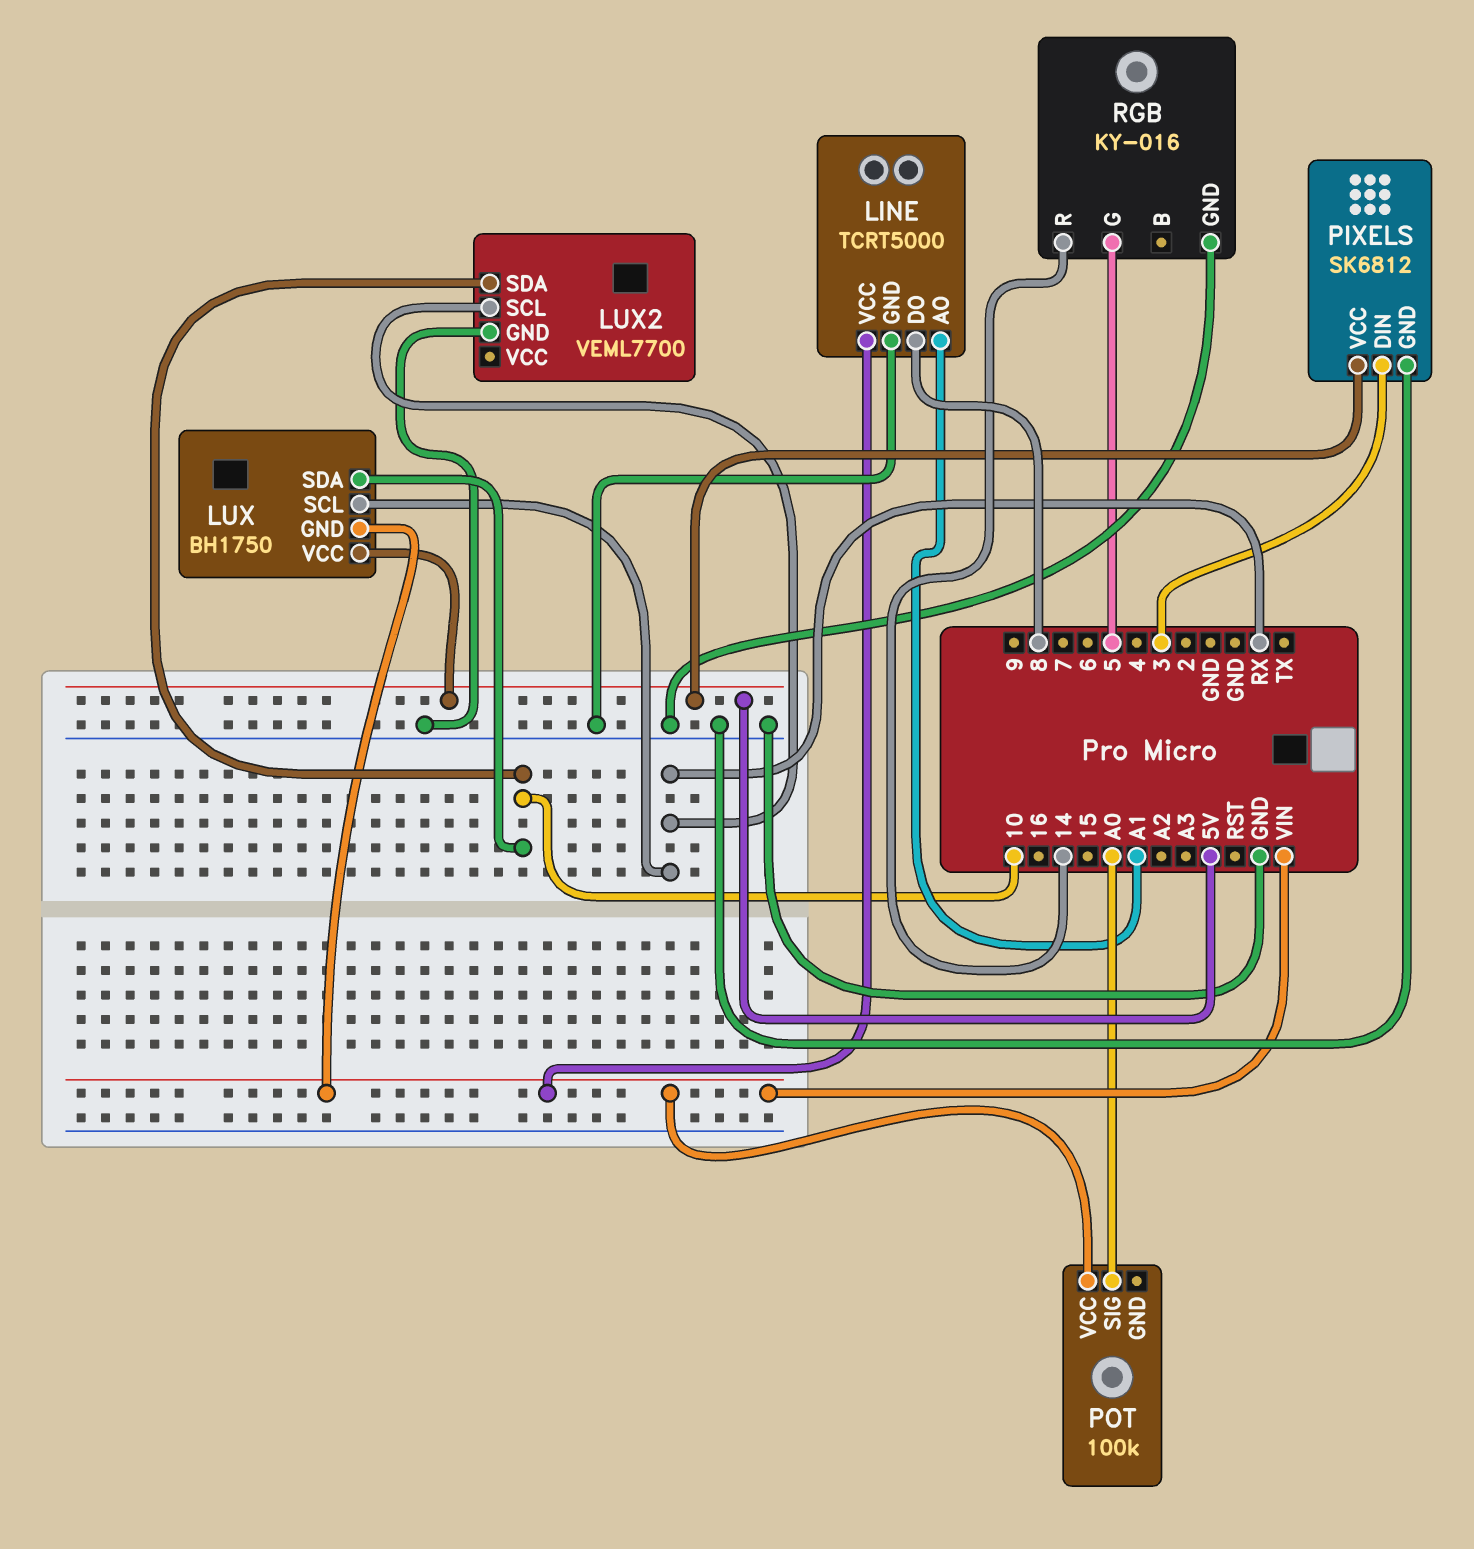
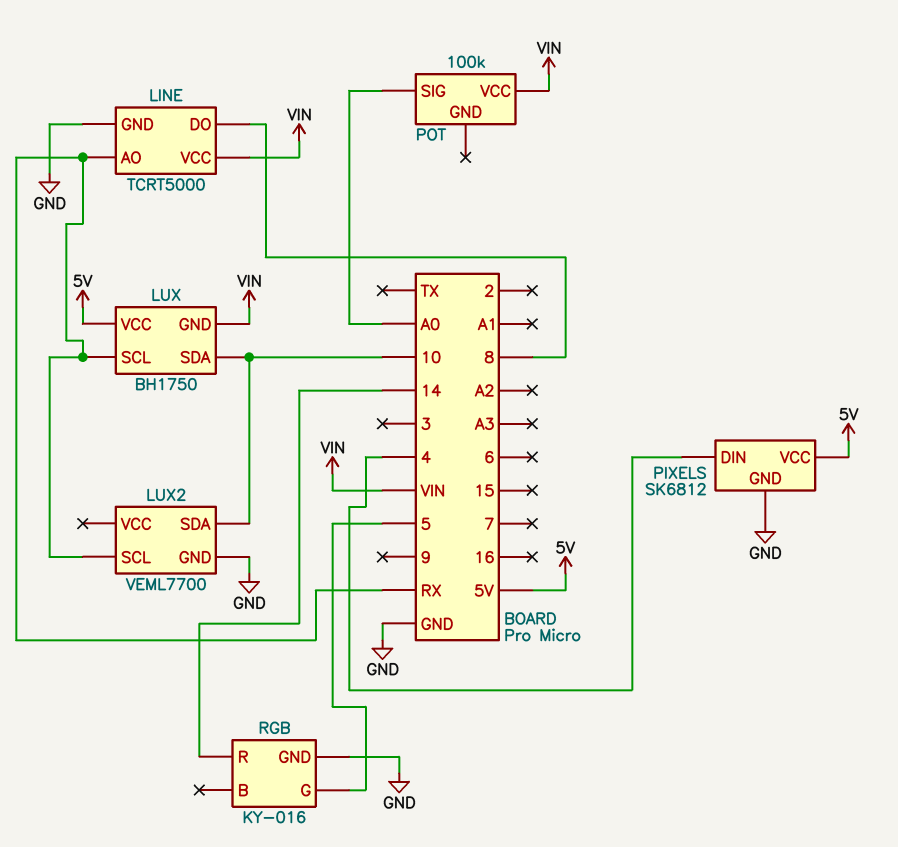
LINE pin AO: A1 -> RX
PIXELS pin DIN: 3 -> 4

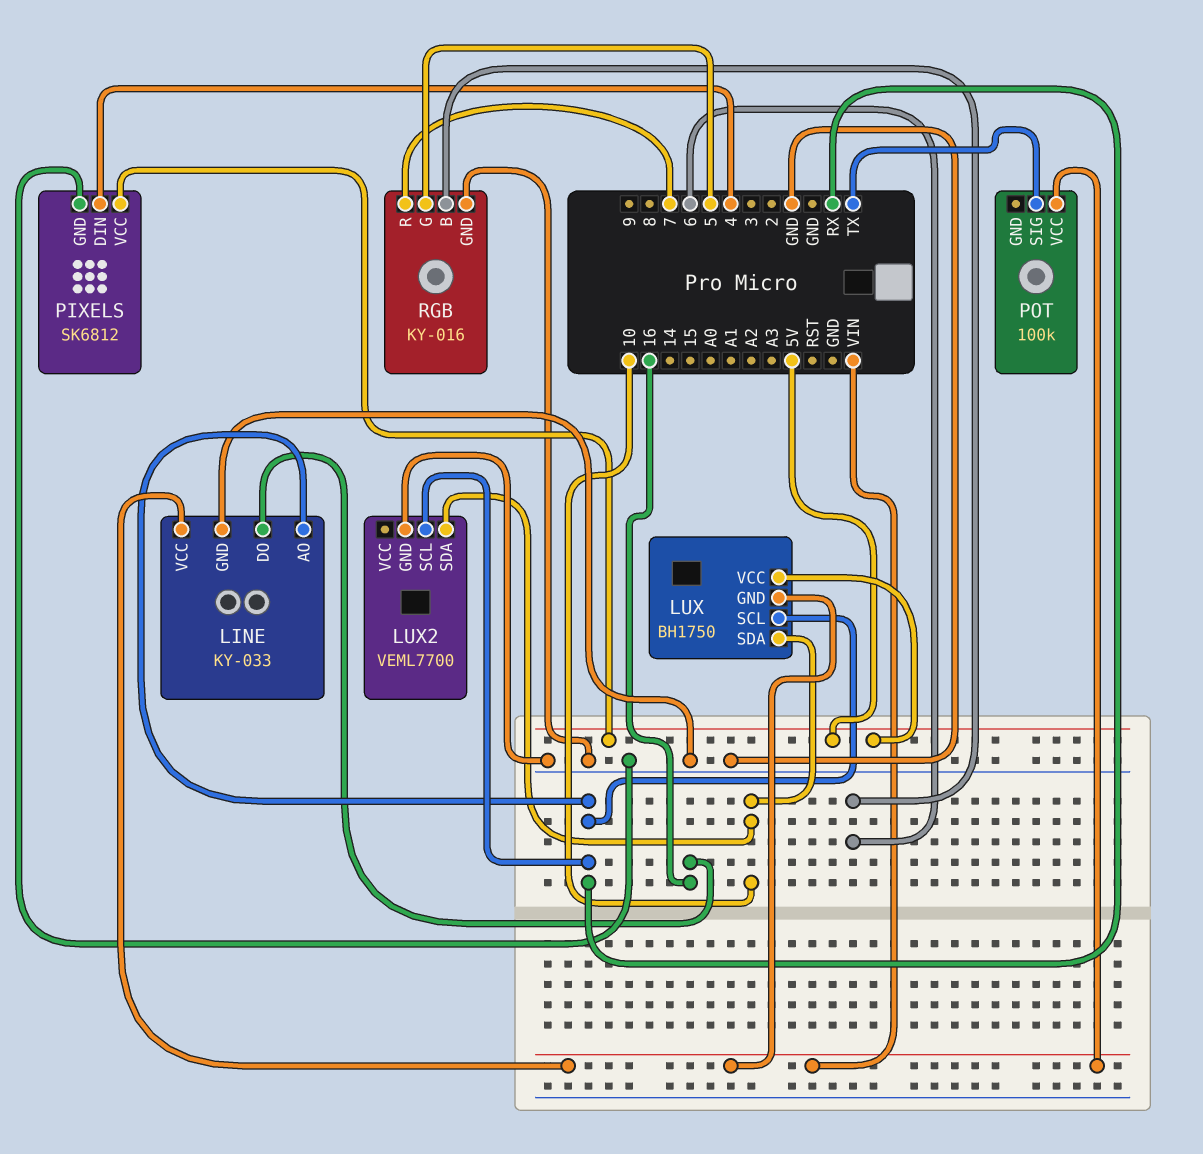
LINE: TCRT5000 -> KY-033
LINE pin DO: 8 -> 16
POT pin SIG: A0 -> TX
RGB pin B: none -> 6
RGB pin R: 14 -> 7

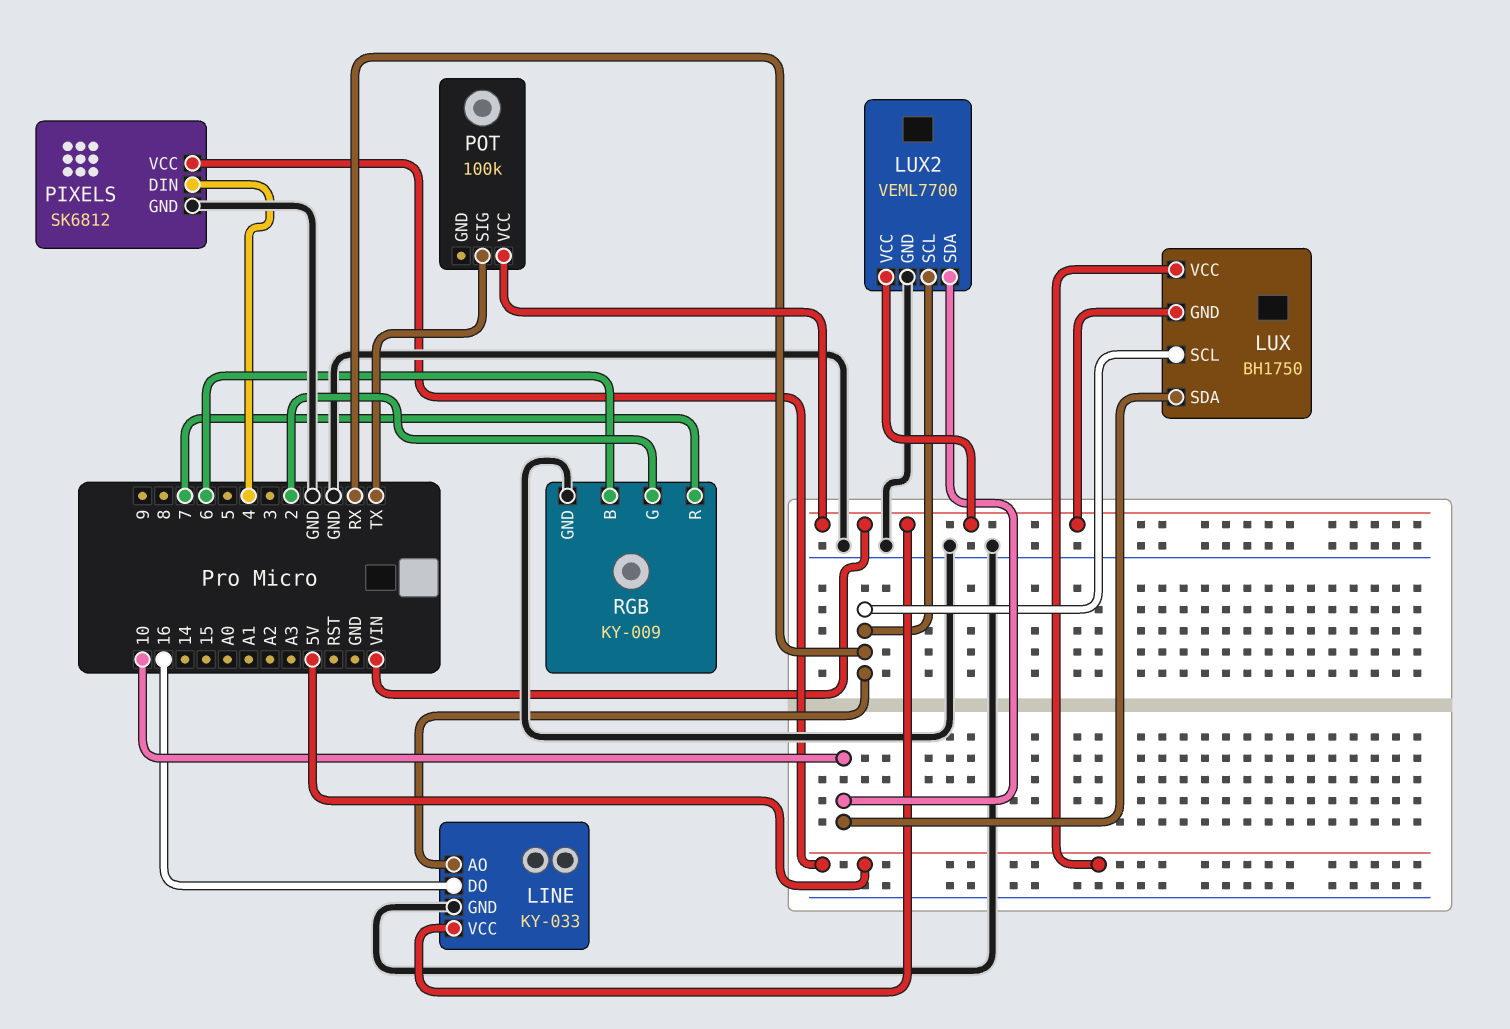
LUX2 pin VCC: none -> VIN
RGB: KY-016 -> KY-009
RGB pin G: 5 -> 2

